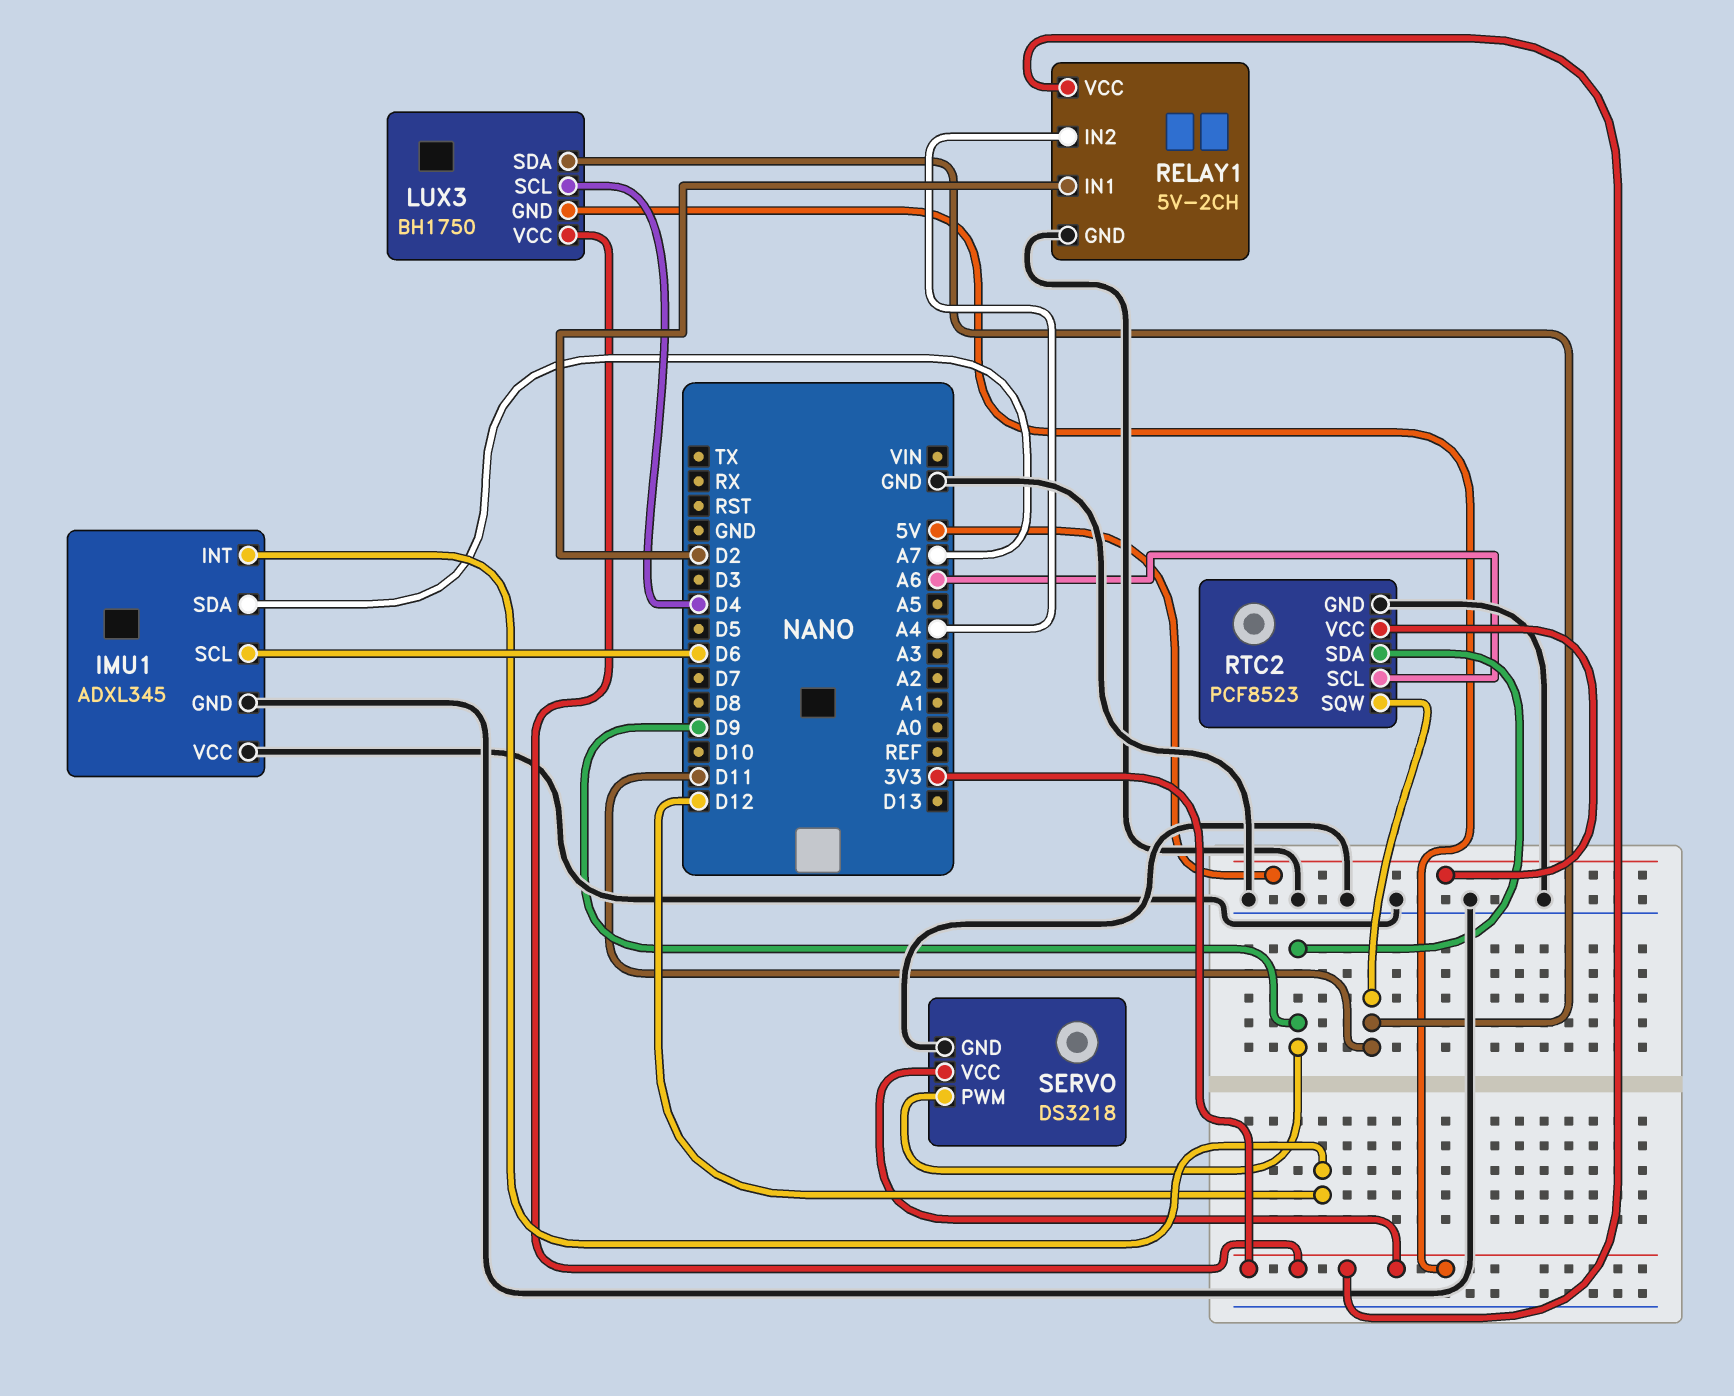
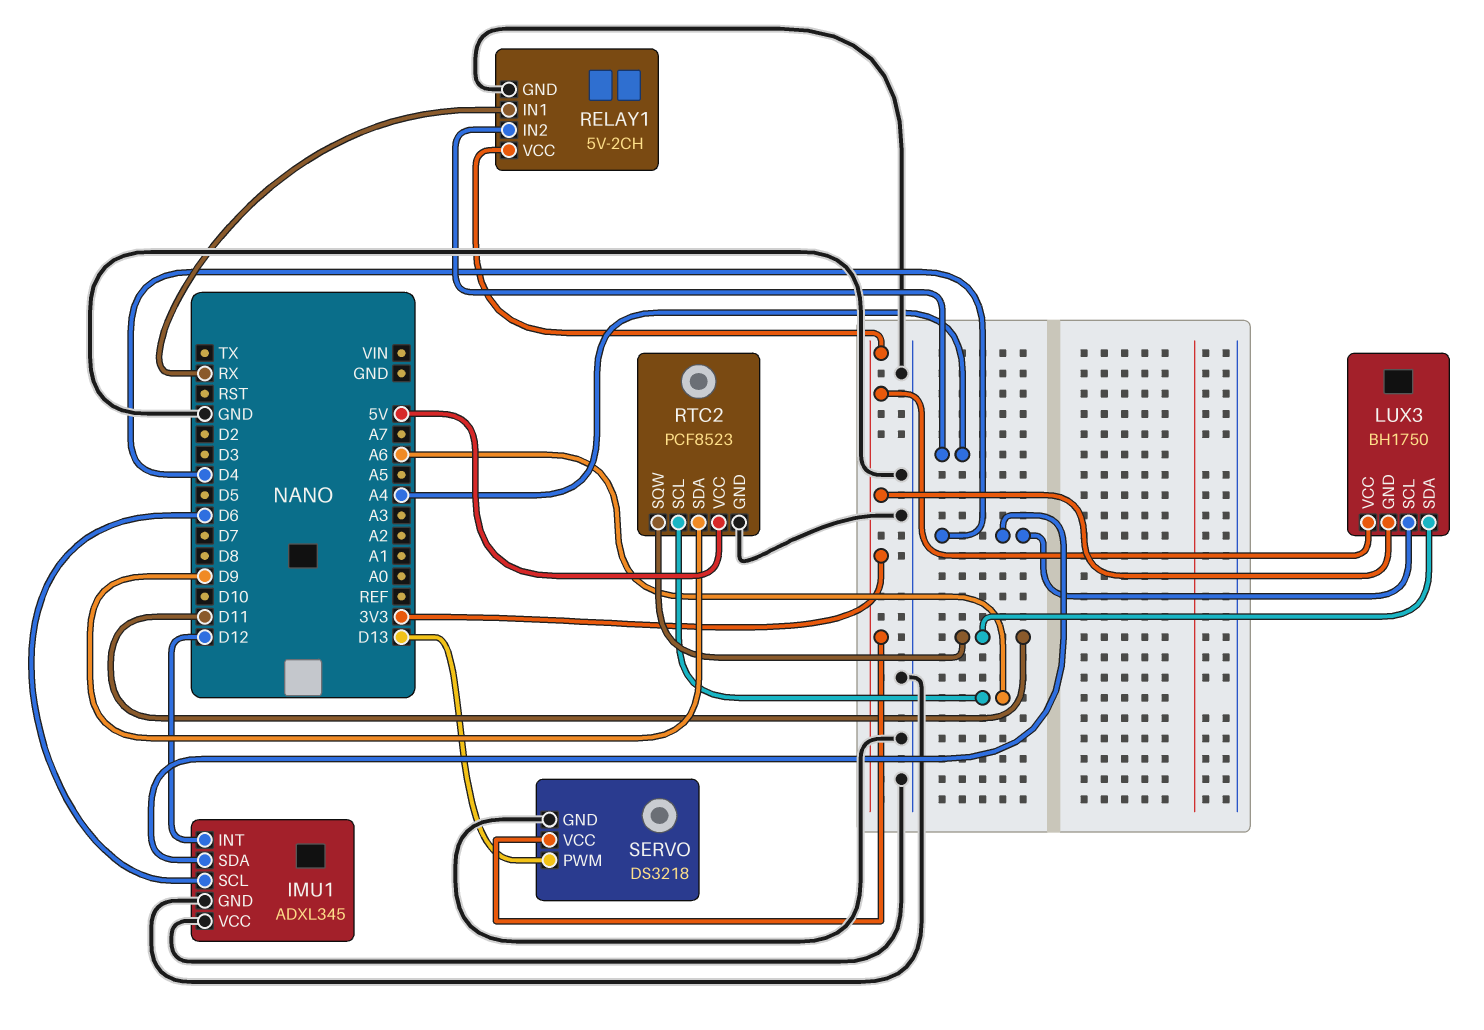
IMU1 pin SDA: A7 -> D4
RELAY1 pin IN1: D2 -> RX
SERVO pin PWM: D9 -> D13

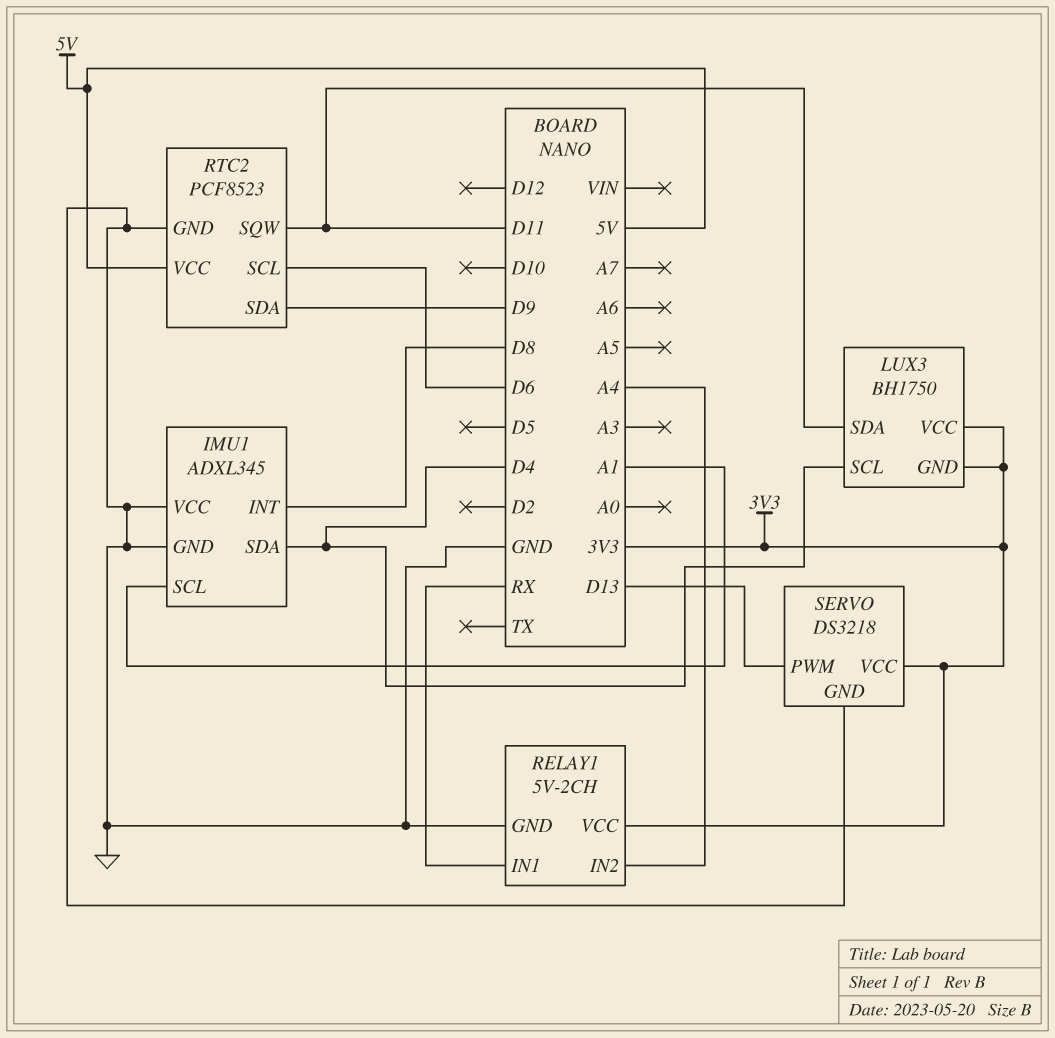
IMU1 pin INT: D12 -> D8
IMU1 pin SCL: D6 -> A1
RTC2 pin SCL: A6 -> D6

